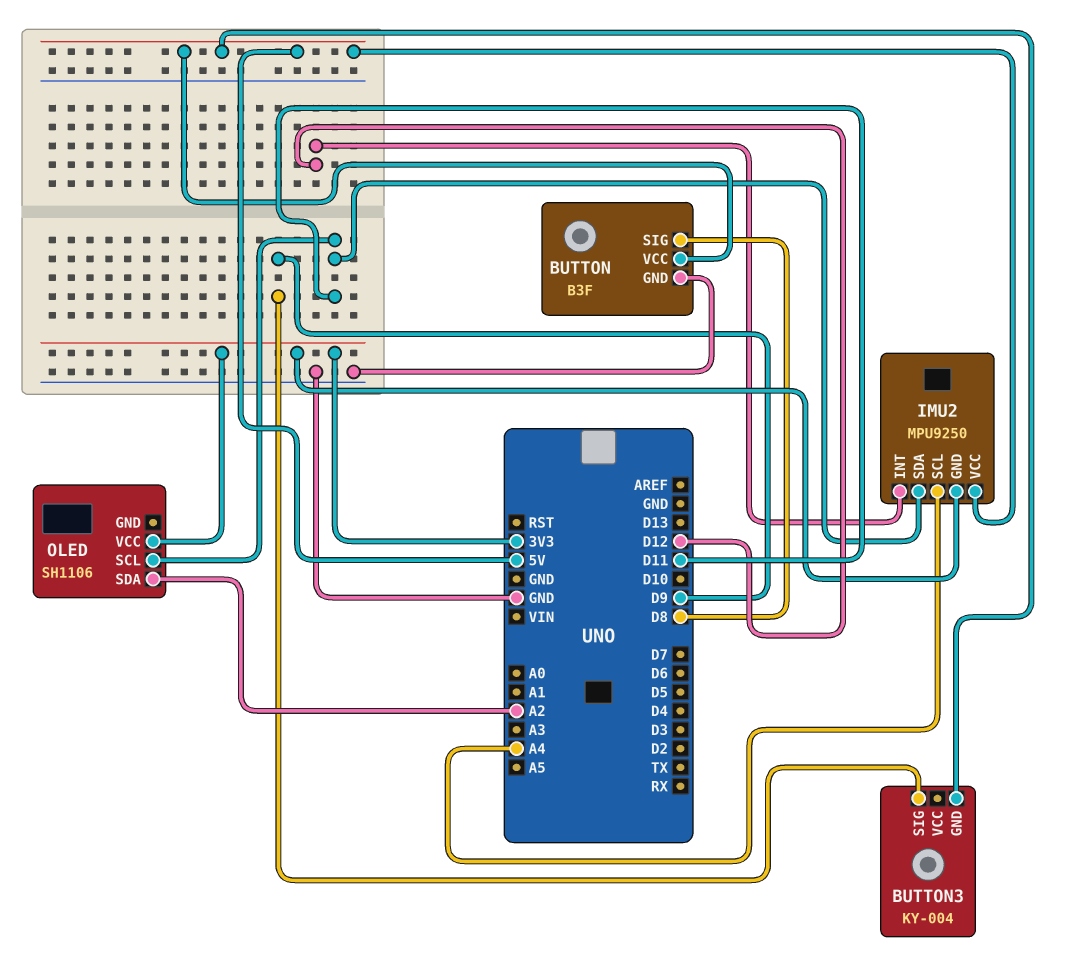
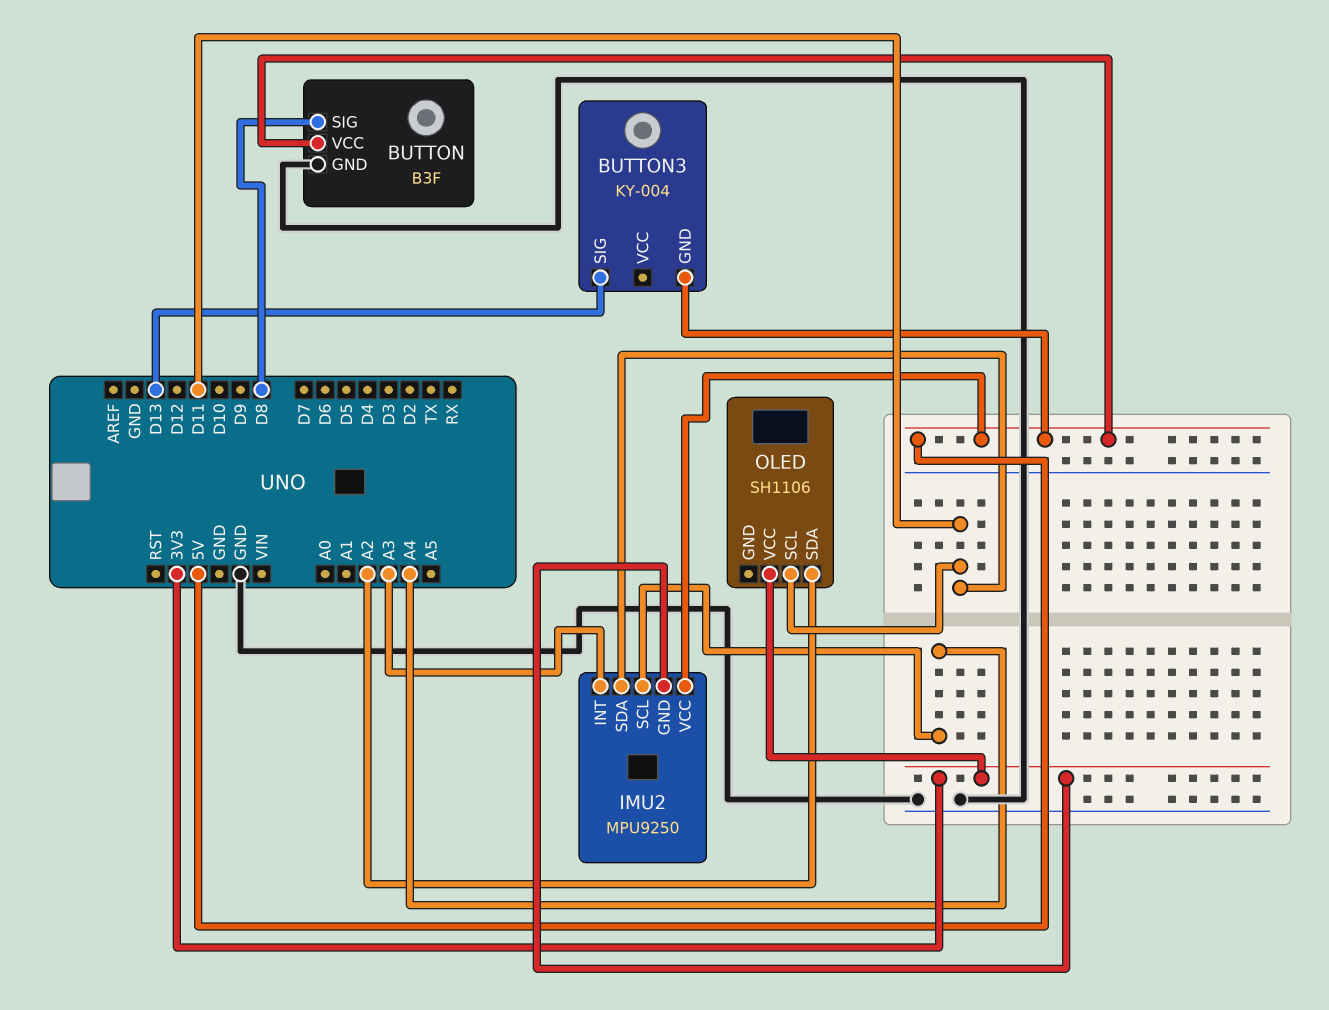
BUTTON3 pin SIG: D9 -> D13
IMU2 pin INT: D12 -> A3

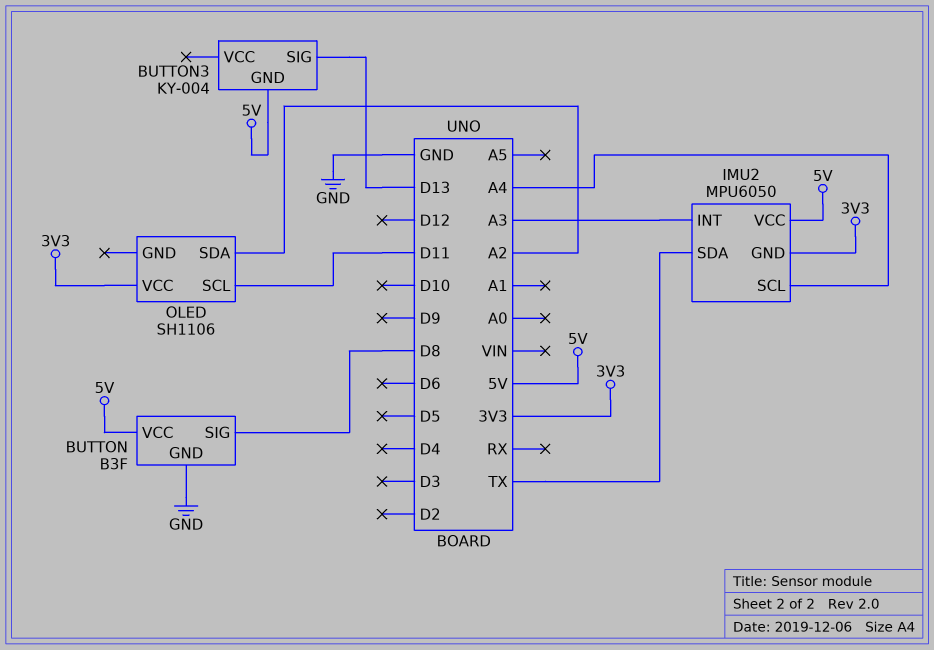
IMU2: MPU9250 -> MPU6050
IMU2 pin SDA: D11 -> TX

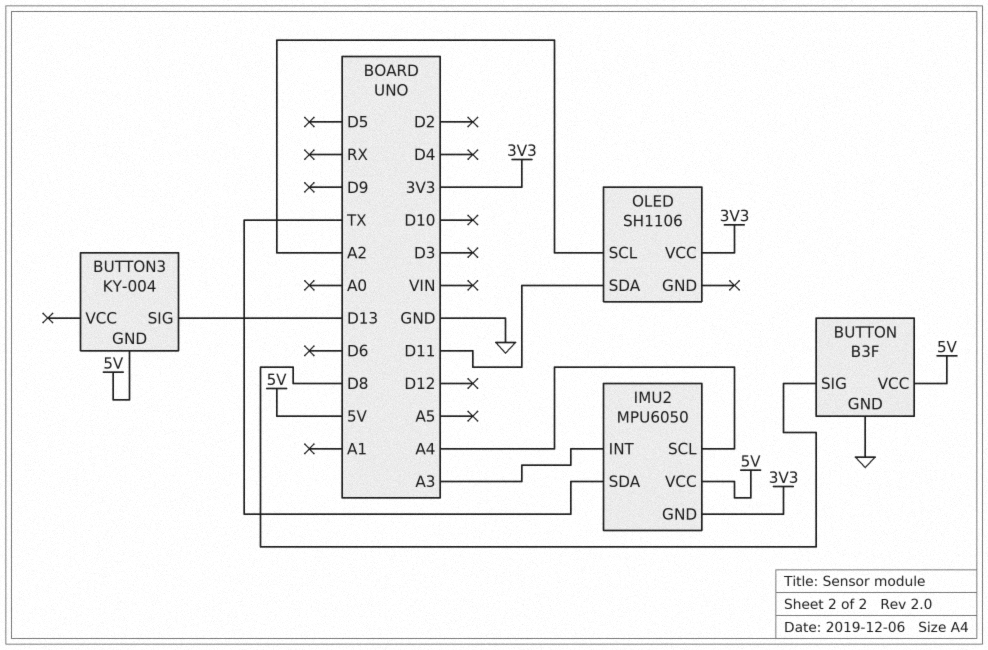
OLED pin SCL: D11 -> A2
OLED pin SDA: A2 -> D11

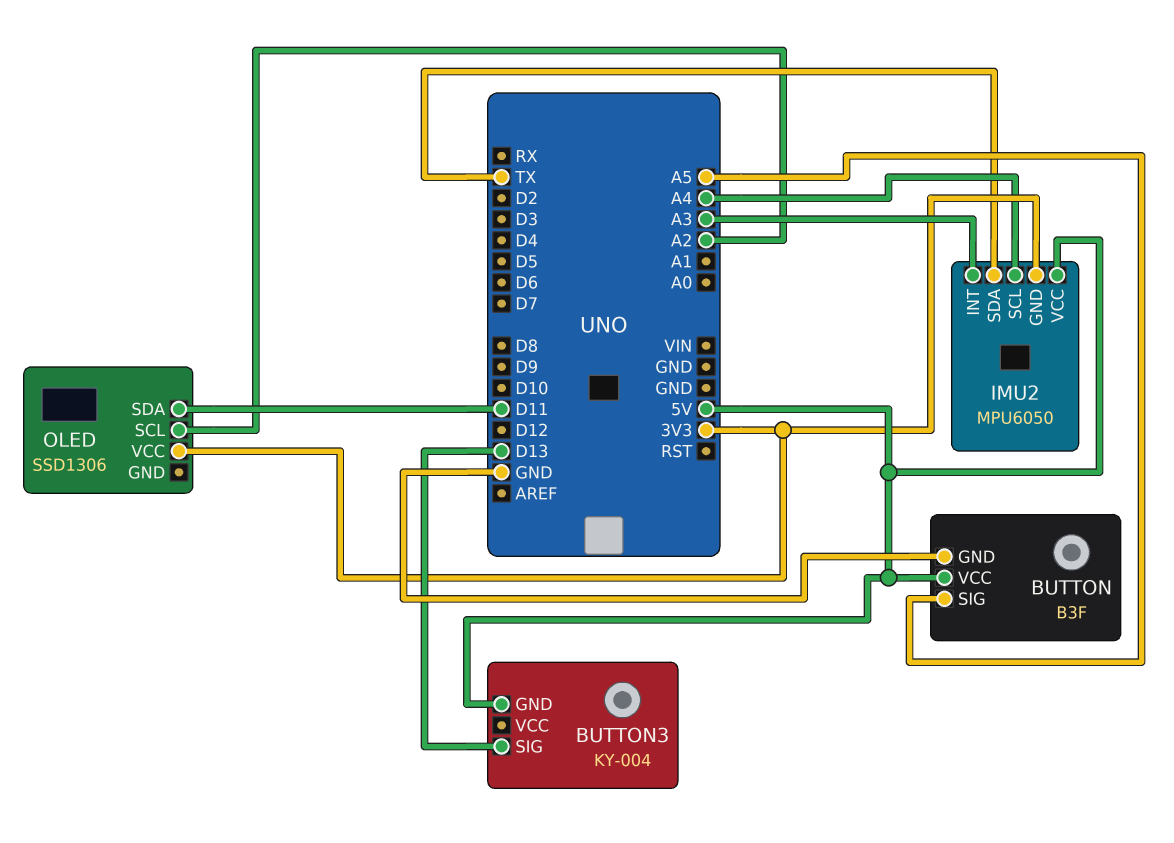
BUTTON pin SIG: D8 -> A5
OLED: SH1106 -> SSD1306

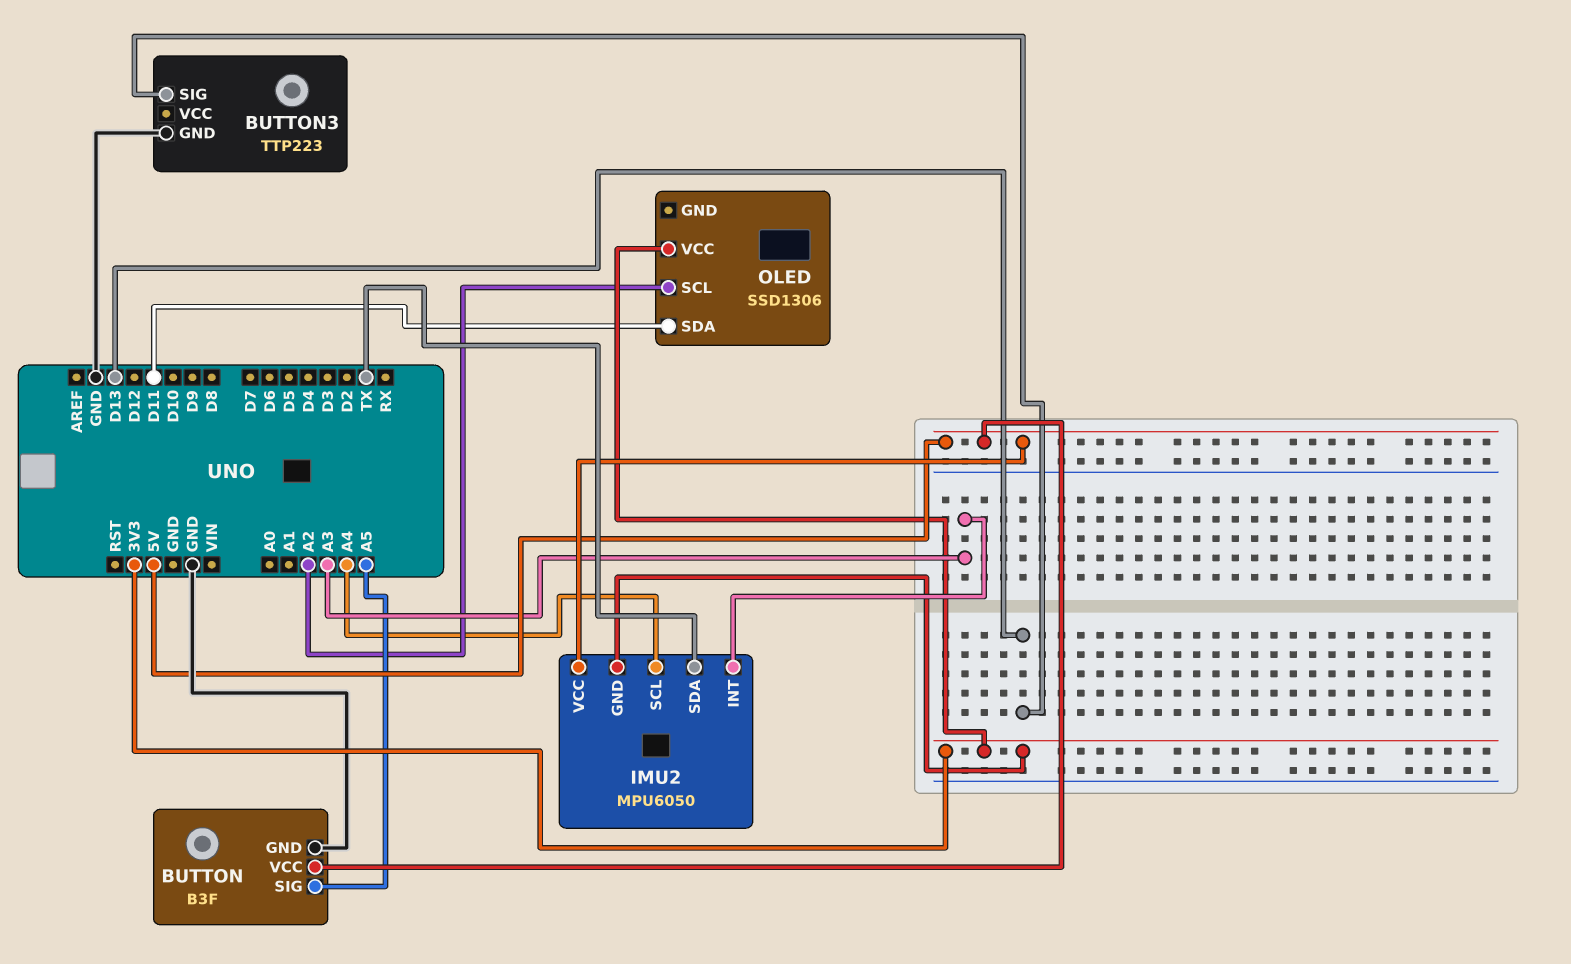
BUTTON3: KY-004 -> TTP223
BUTTON3 pin GND: 5V -> GND

